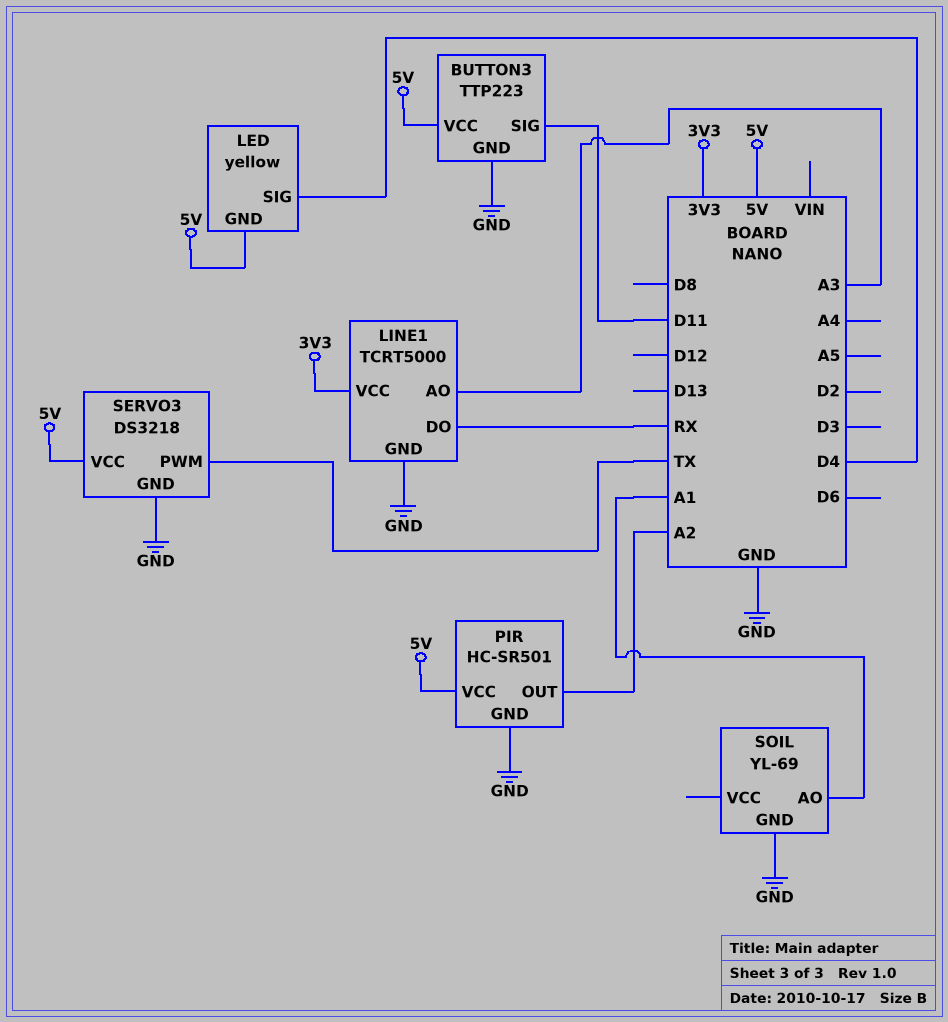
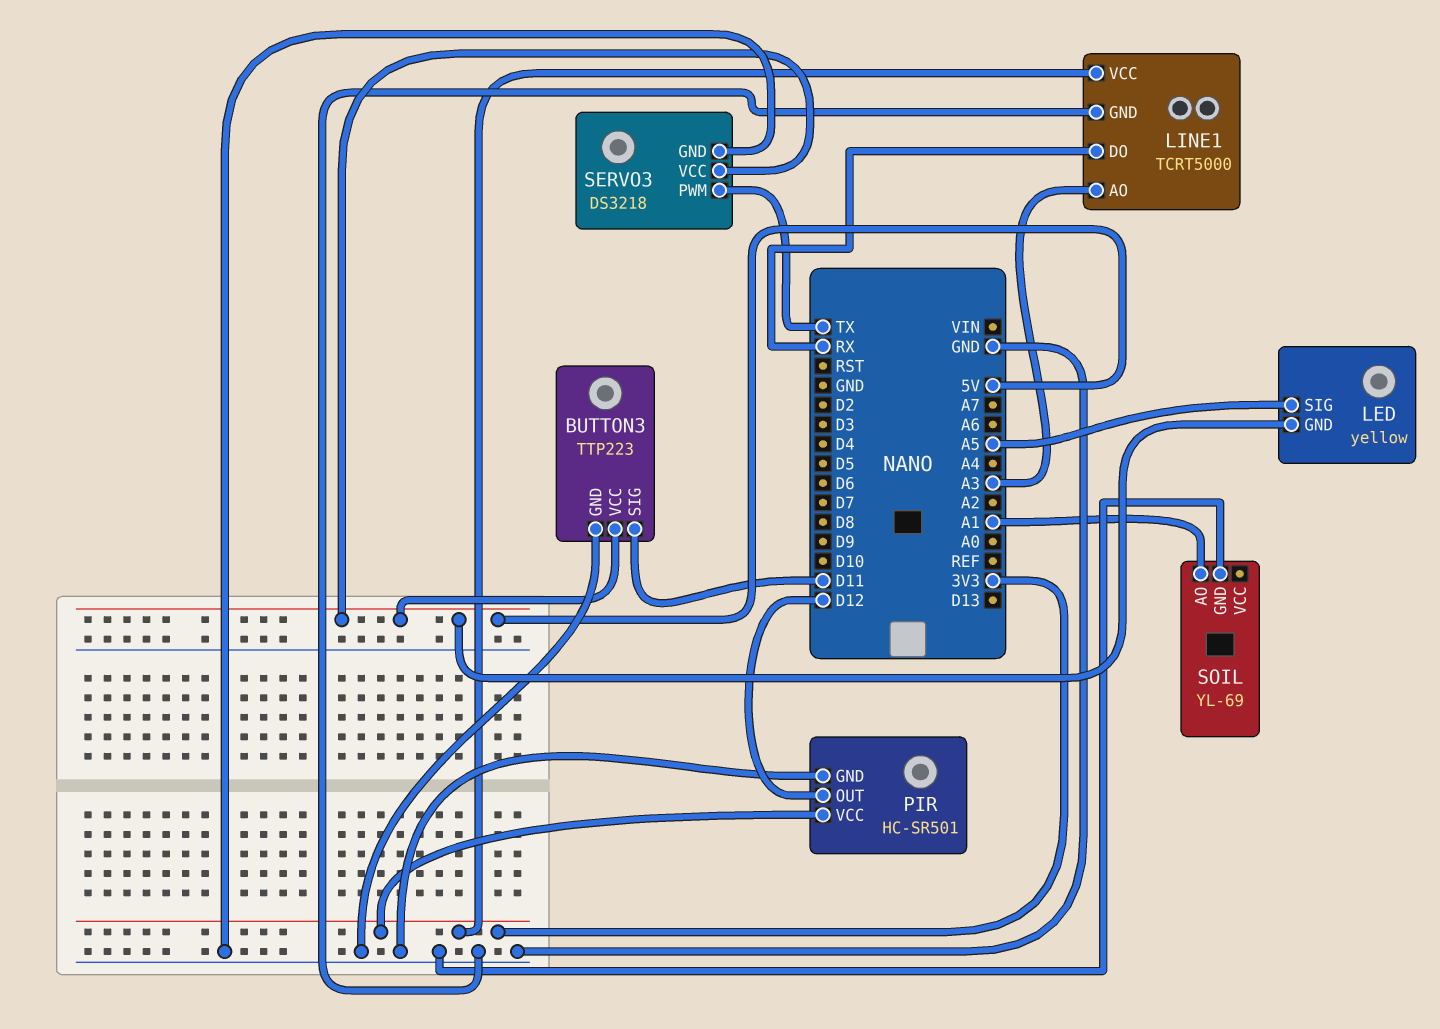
LED pin SIG: D4 -> A5
PIR pin OUT: A2 -> D12
PIR pin VCC: 5V -> 3V3

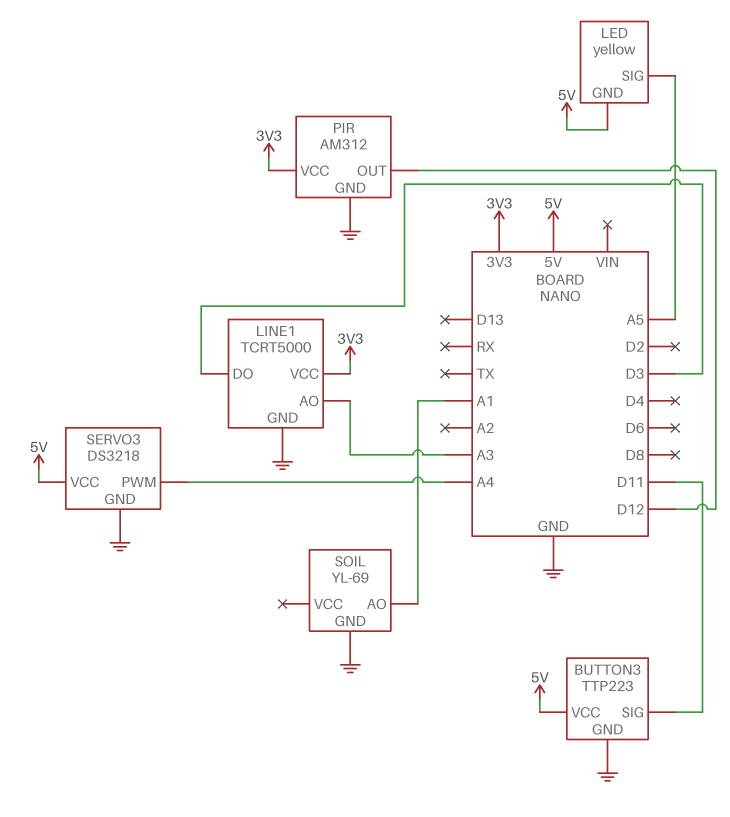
LINE1 pin DO: RX -> D3
PIR: HC-SR501 -> AM312
SERVO3 pin PWM: TX -> A4

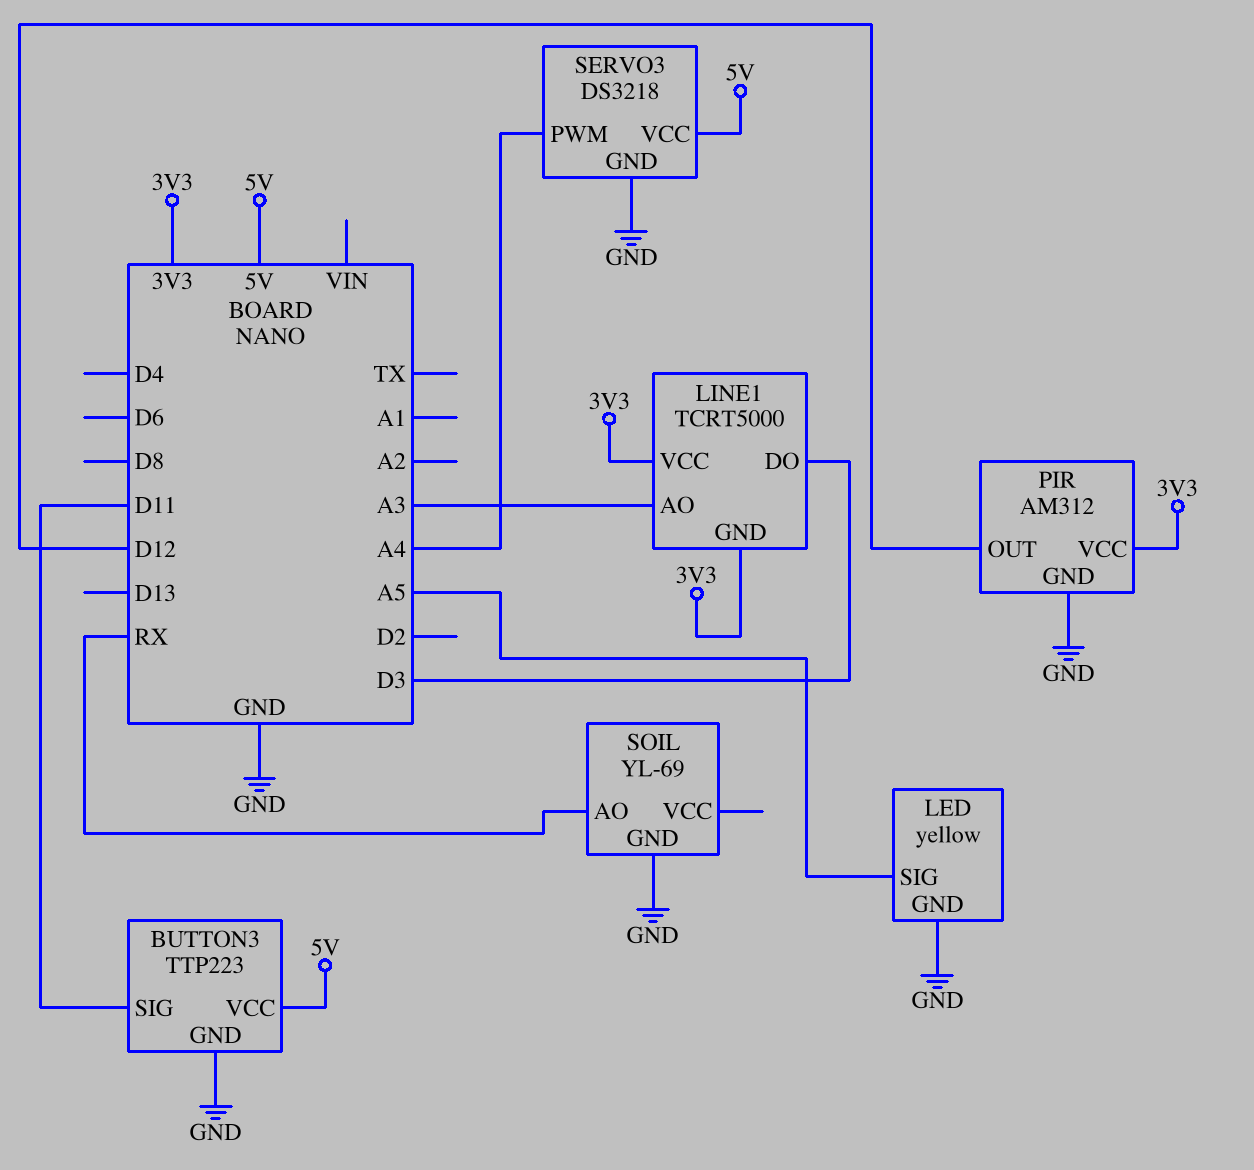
LED pin GND: 5V -> GND
LINE1 pin GND: GND -> 3V3
SOIL pin AO: A1 -> RX

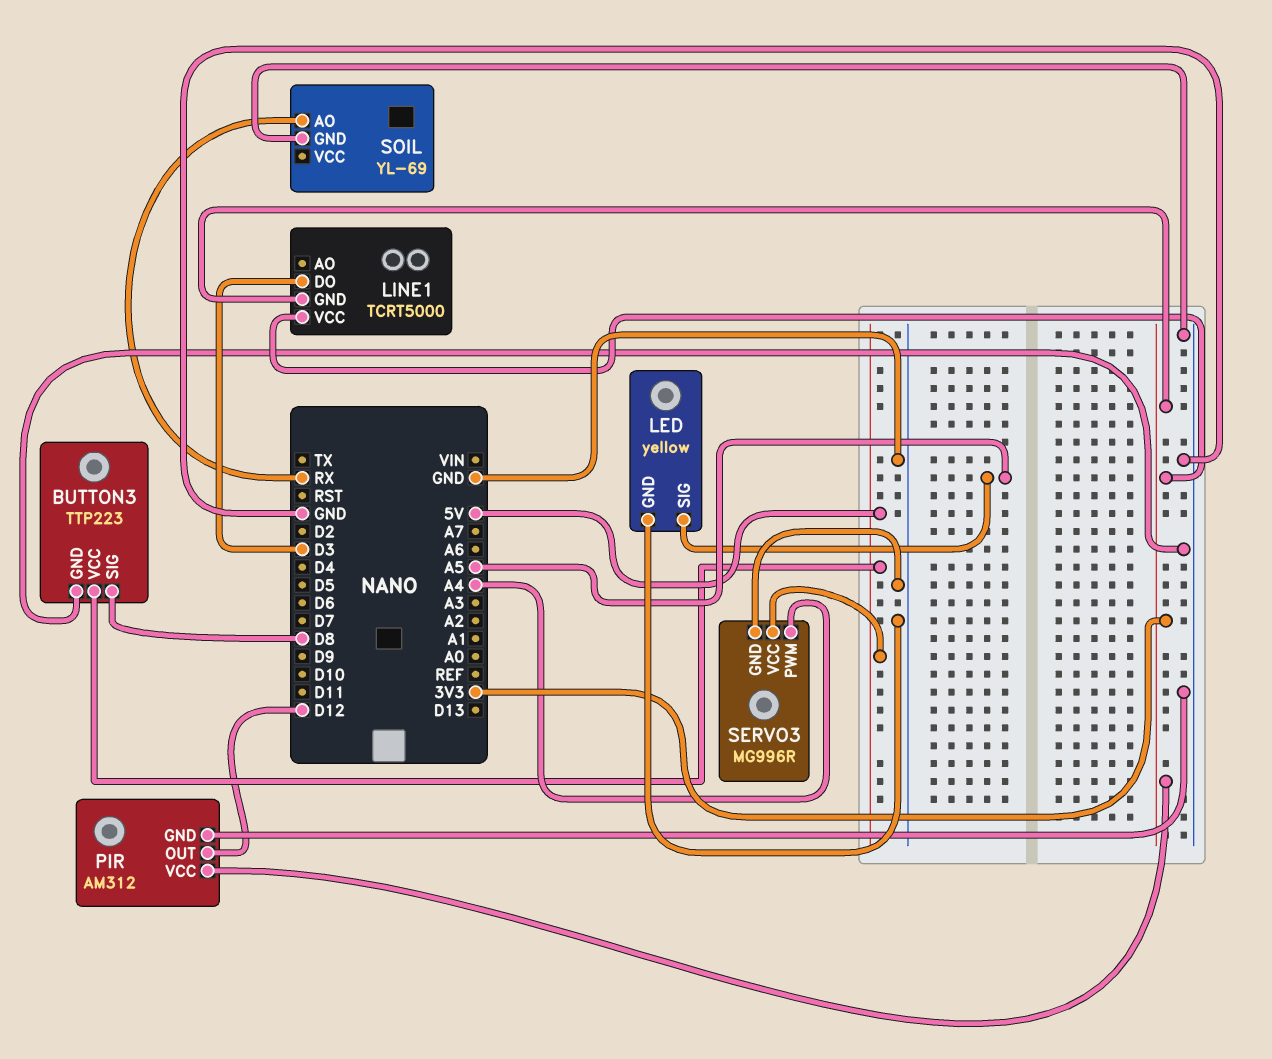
BUTTON3 pin SIG: D11 -> D8
LINE1 pin AO: A3 -> none
SERVO3: DS3218 -> MG996R

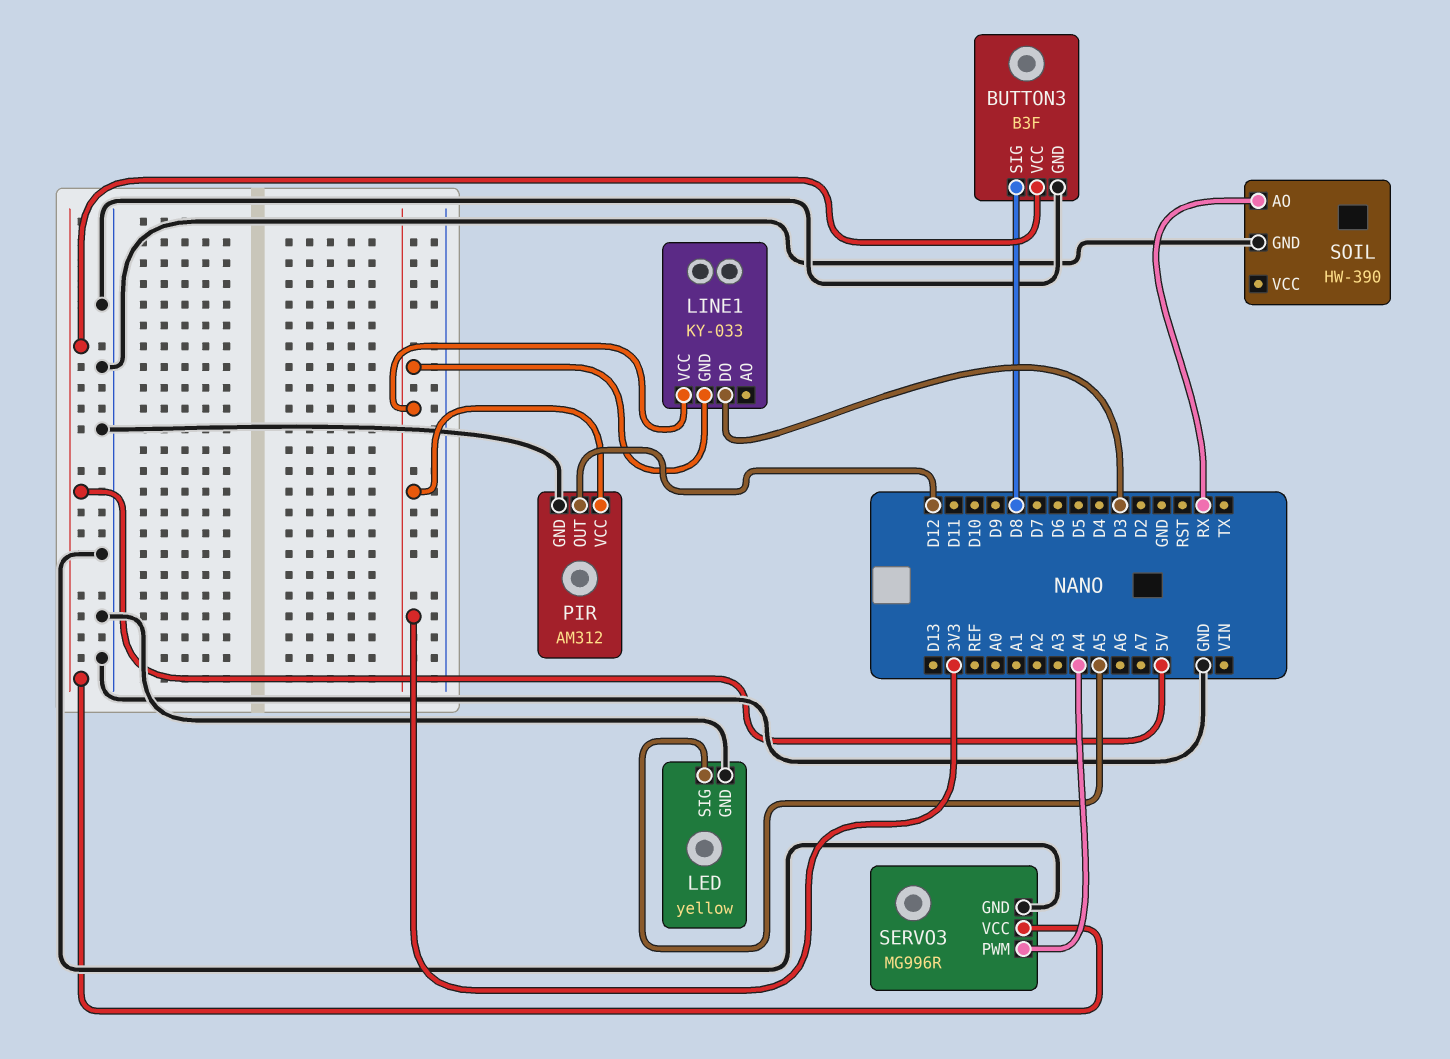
BUTTON3: TTP223 -> B3F
LINE1: TCRT5000 -> KY-033
SOIL: YL-69 -> HW-390

